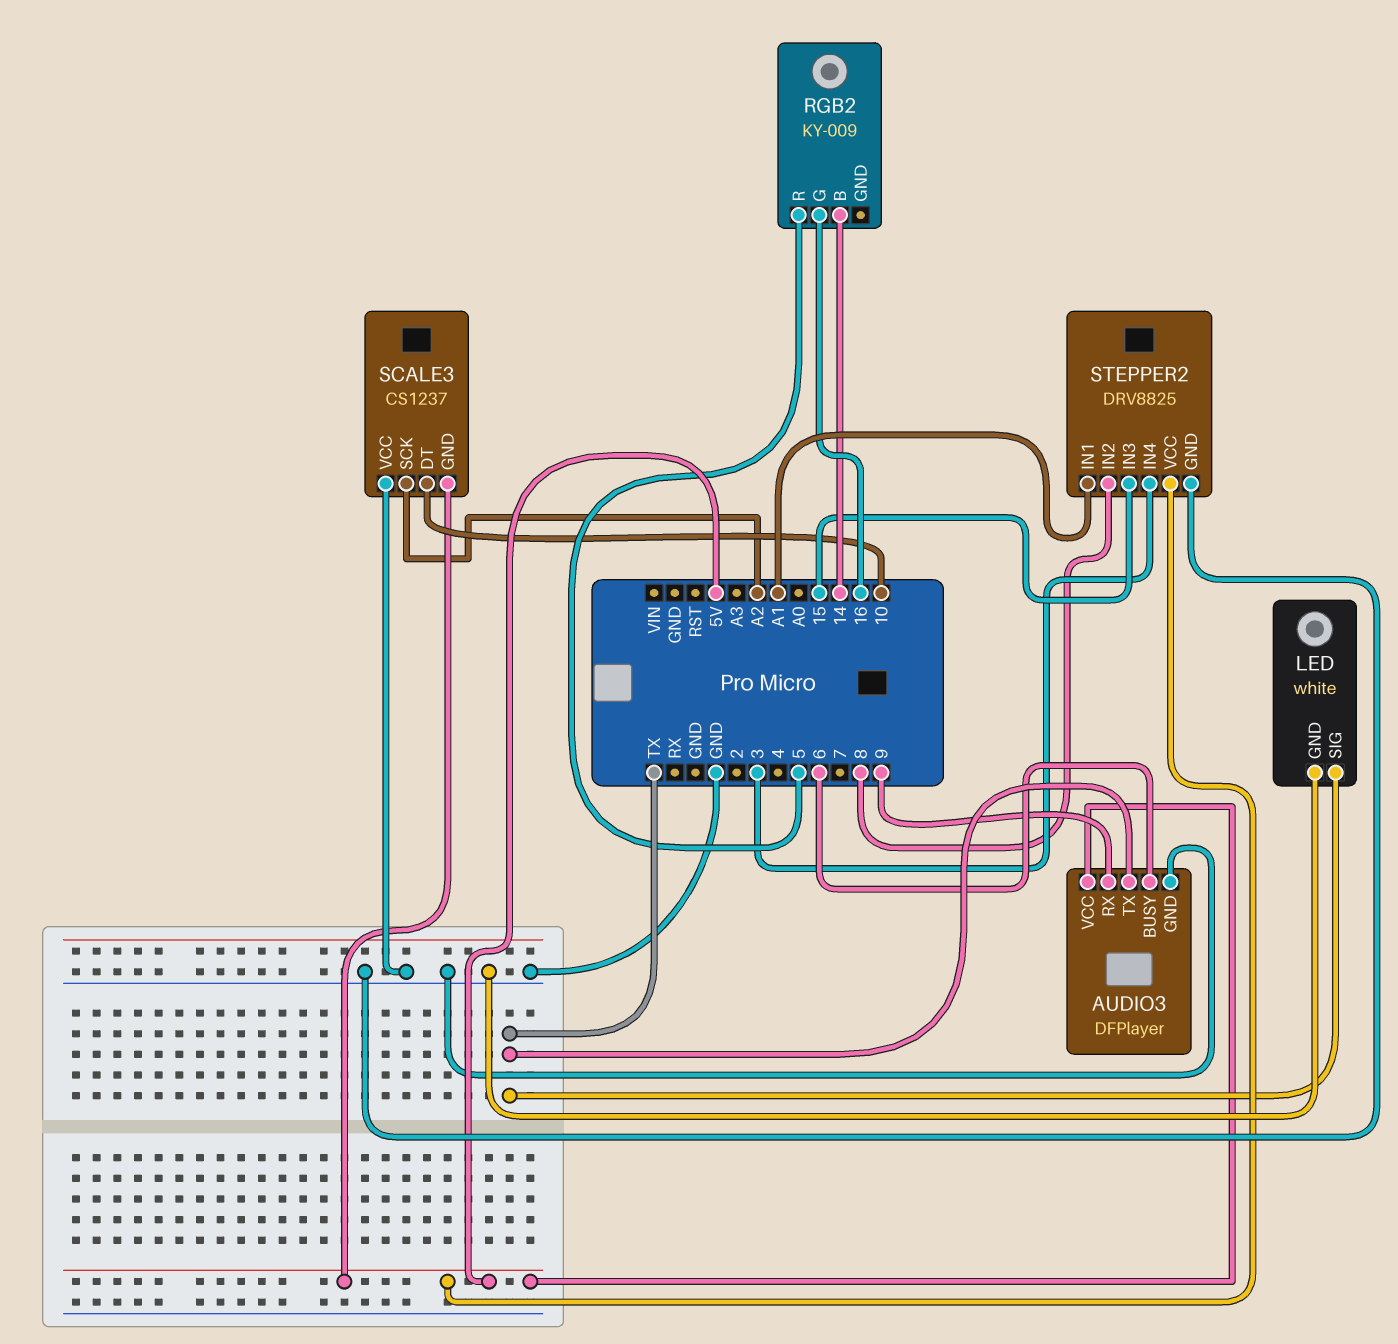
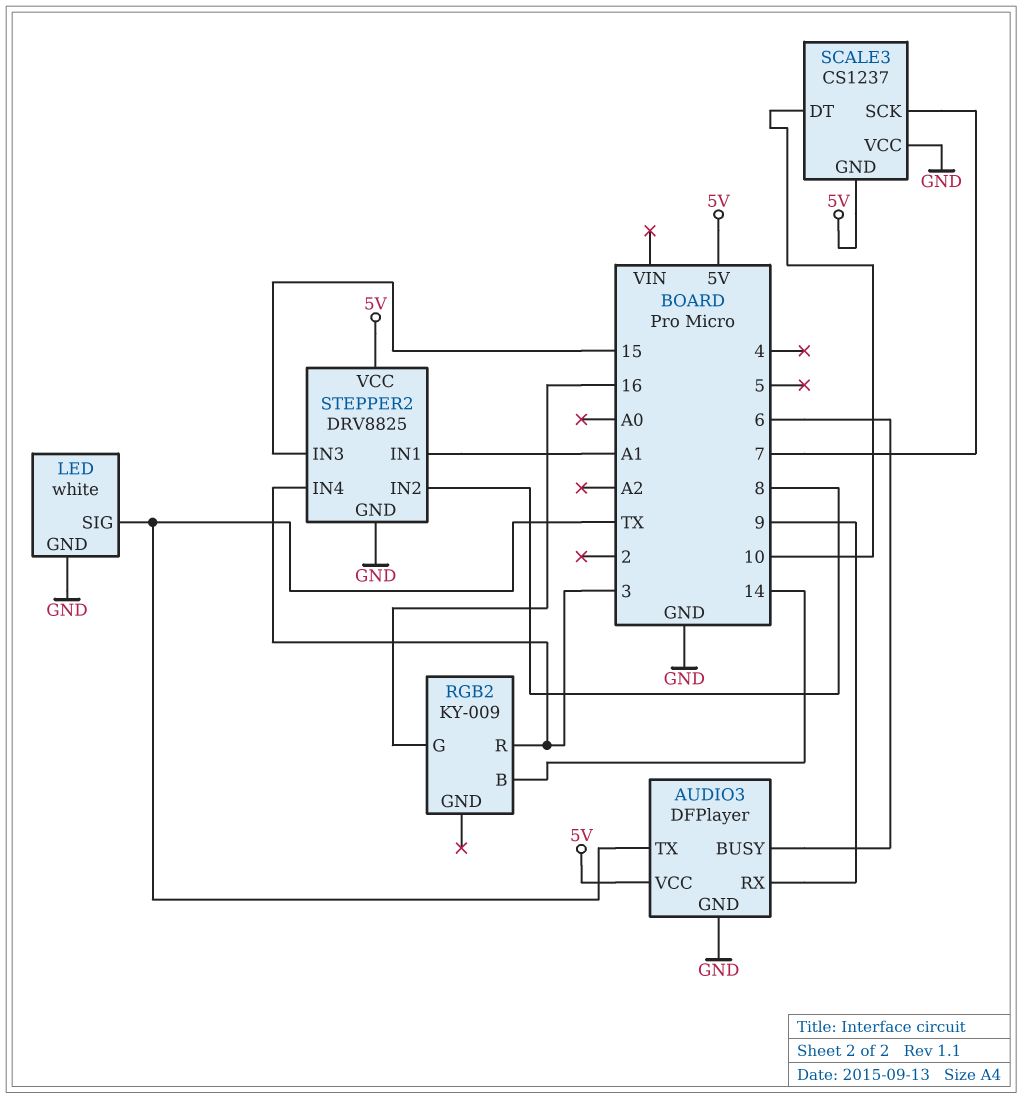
RGB2 pin R: 5 -> 3
SCALE3 pin SCK: A2 -> 7

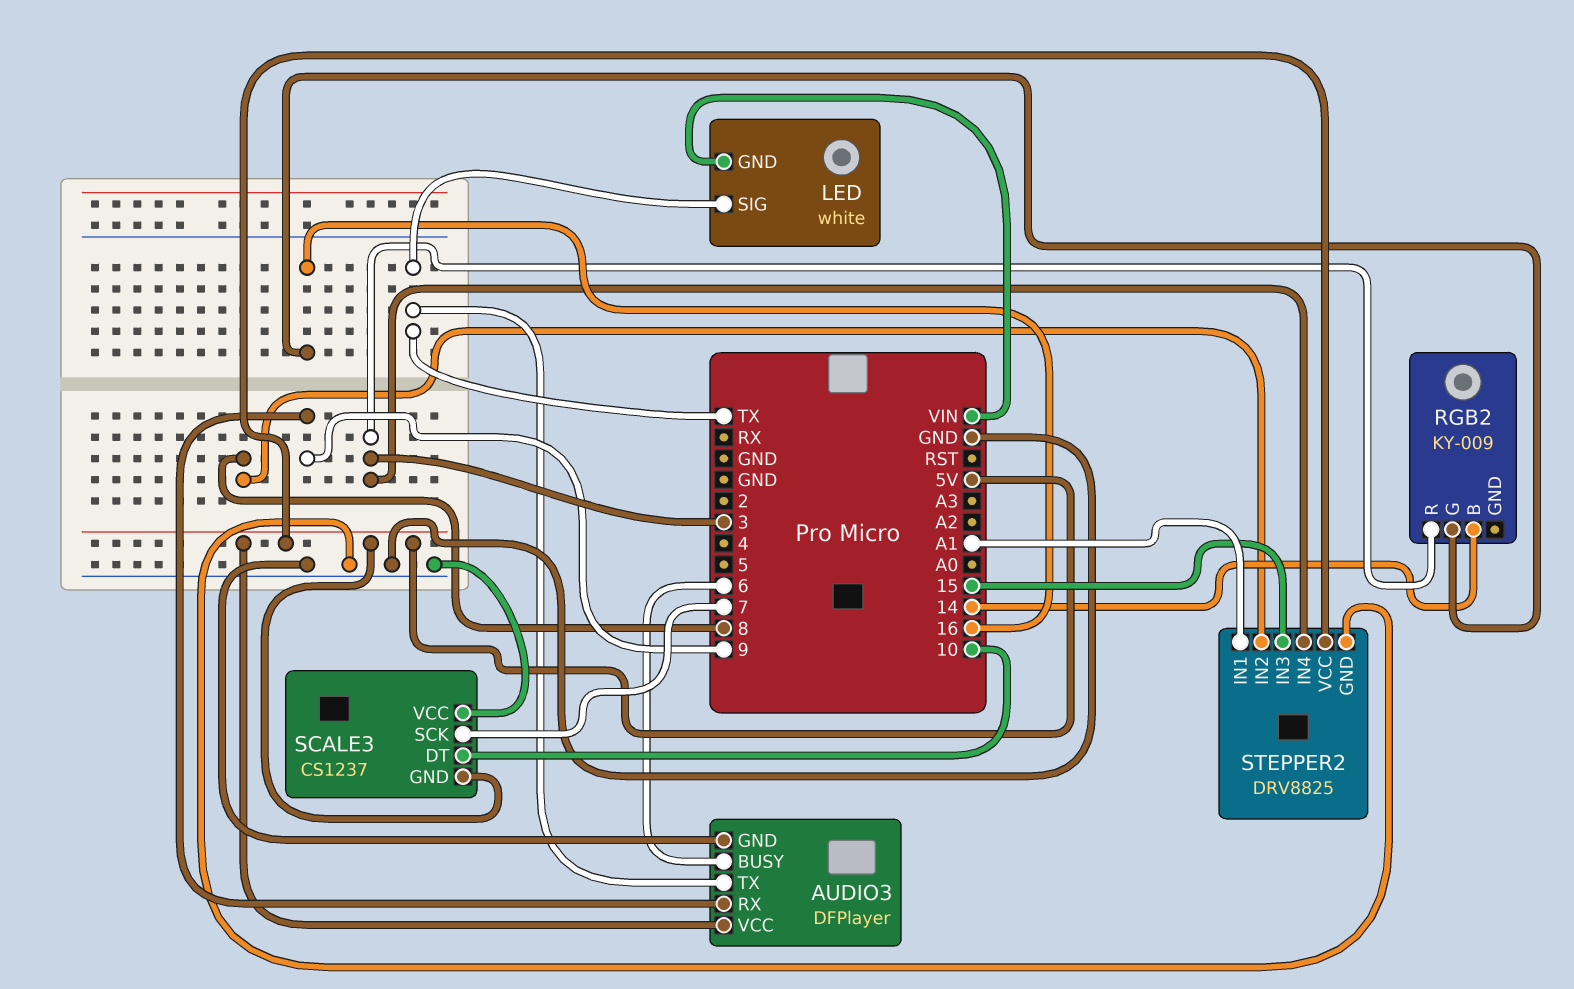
LED pin GND: GND -> VIN

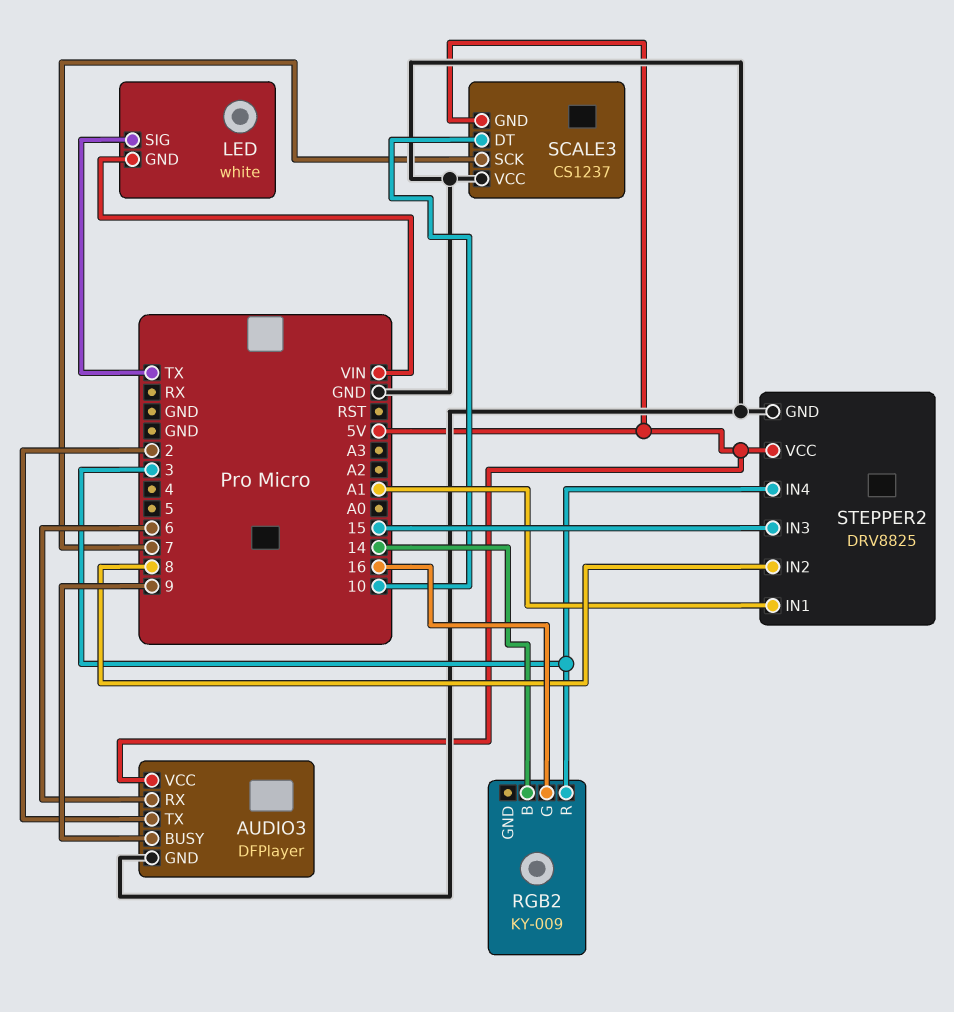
AUDIO3 pin BUSY: 6 -> 9
AUDIO3 pin RX: 9 -> 6
AUDIO3 pin TX: TX -> 2

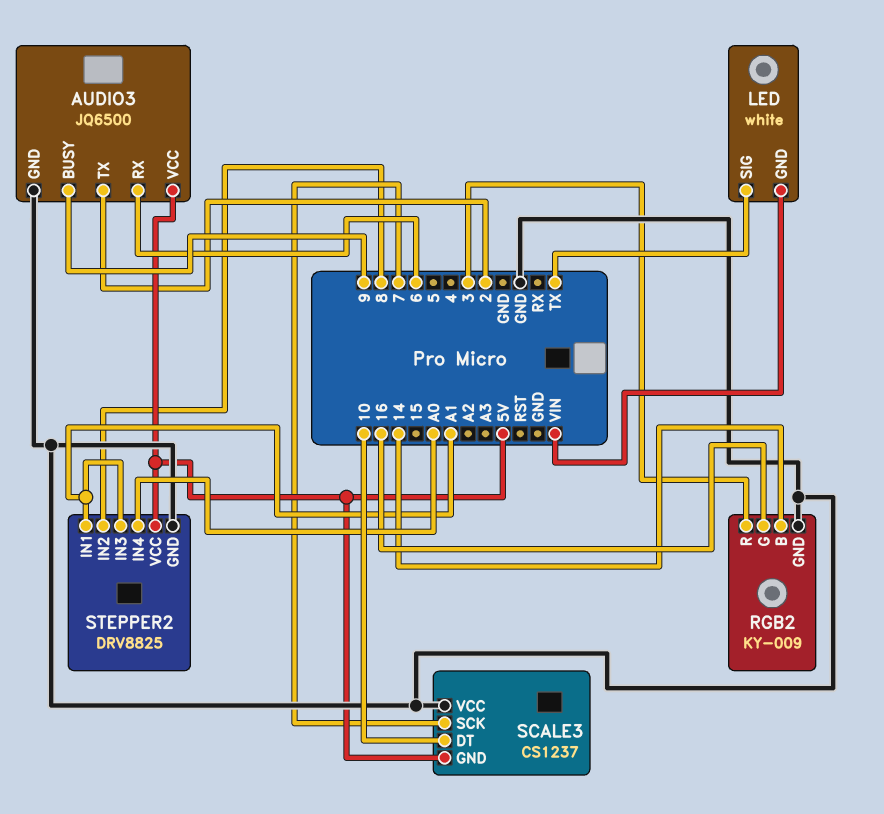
AUDIO3: DFPlayer -> JQ6500
RGB2 pin GND: none -> GND
STEPPER2 pin IN3: 15 -> A1
STEPPER2 pin IN4: 3 -> A0

